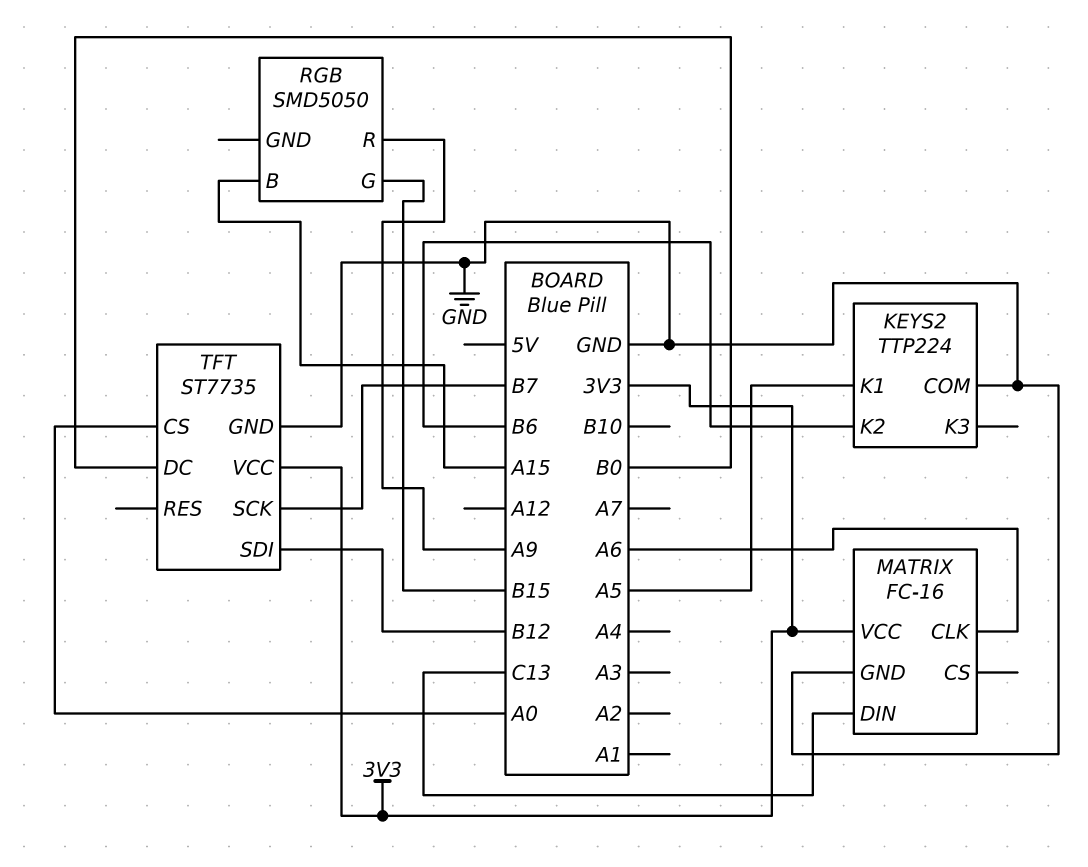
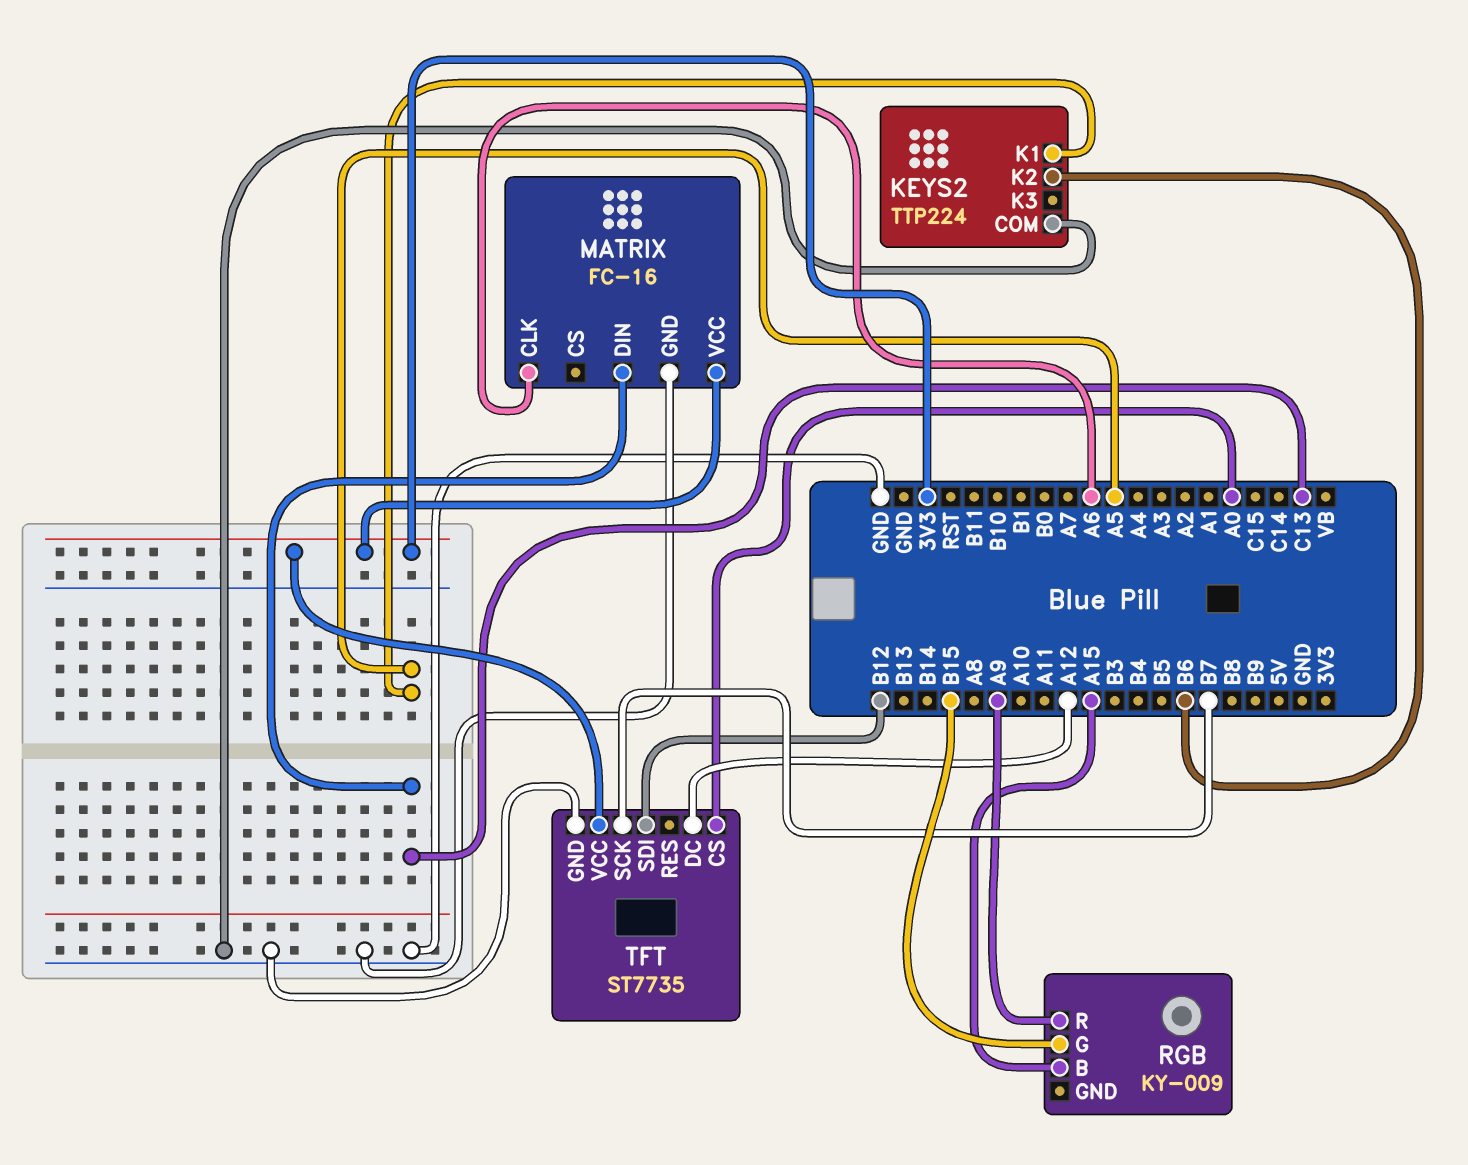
RGB: SMD5050 -> KY-009
TFT pin DC: B0 -> A12

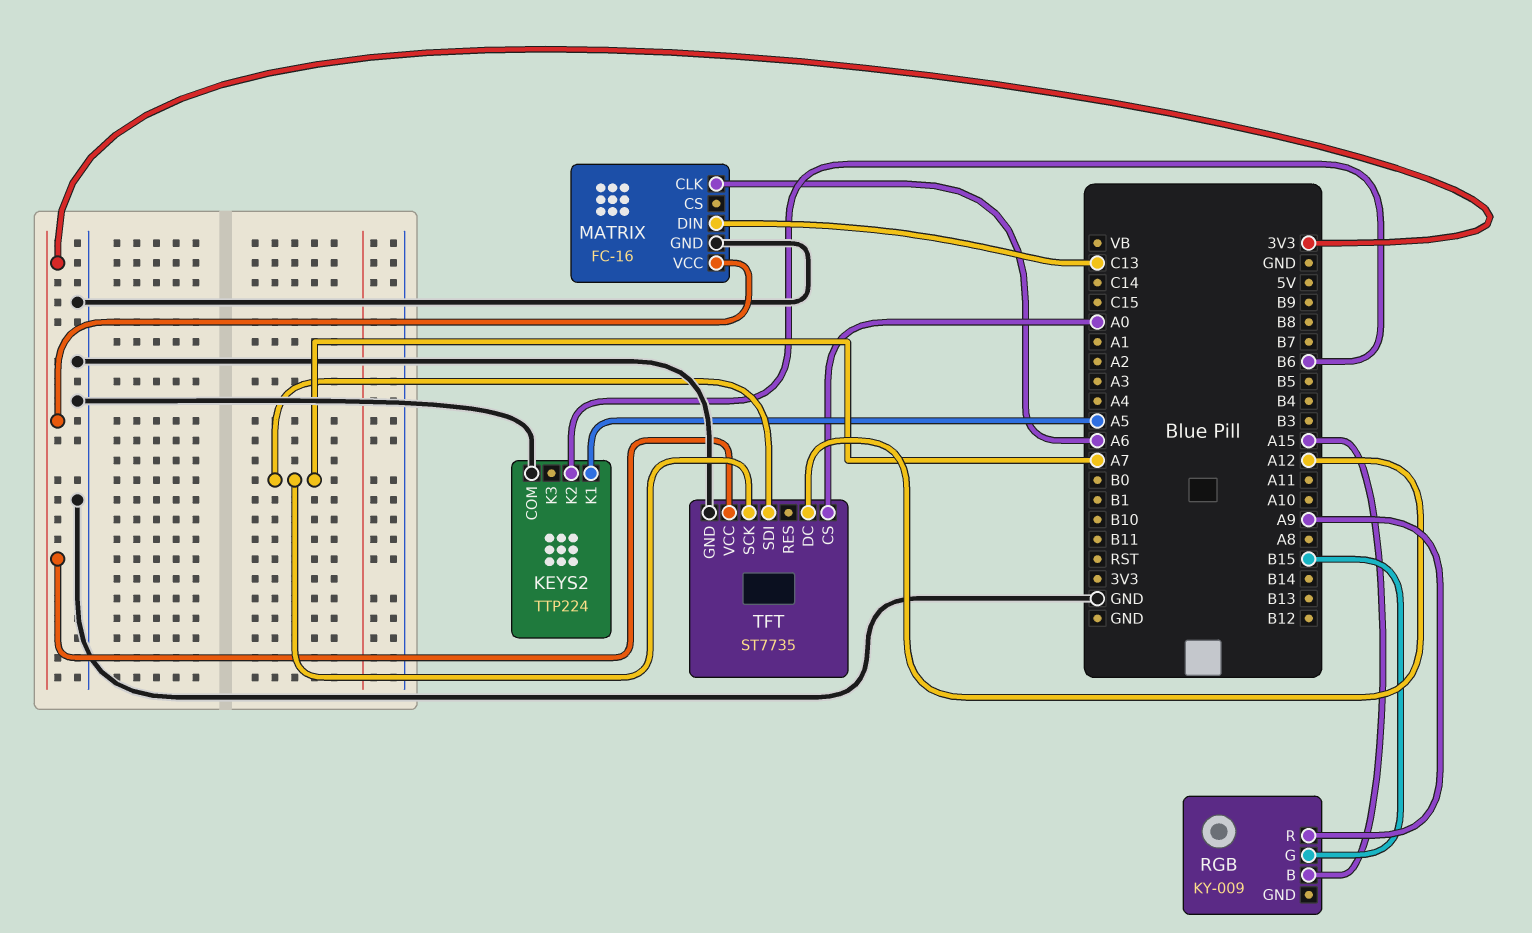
TFT pin SCK: B7 -> A7
TFT pin SDI: B12 -> A7

